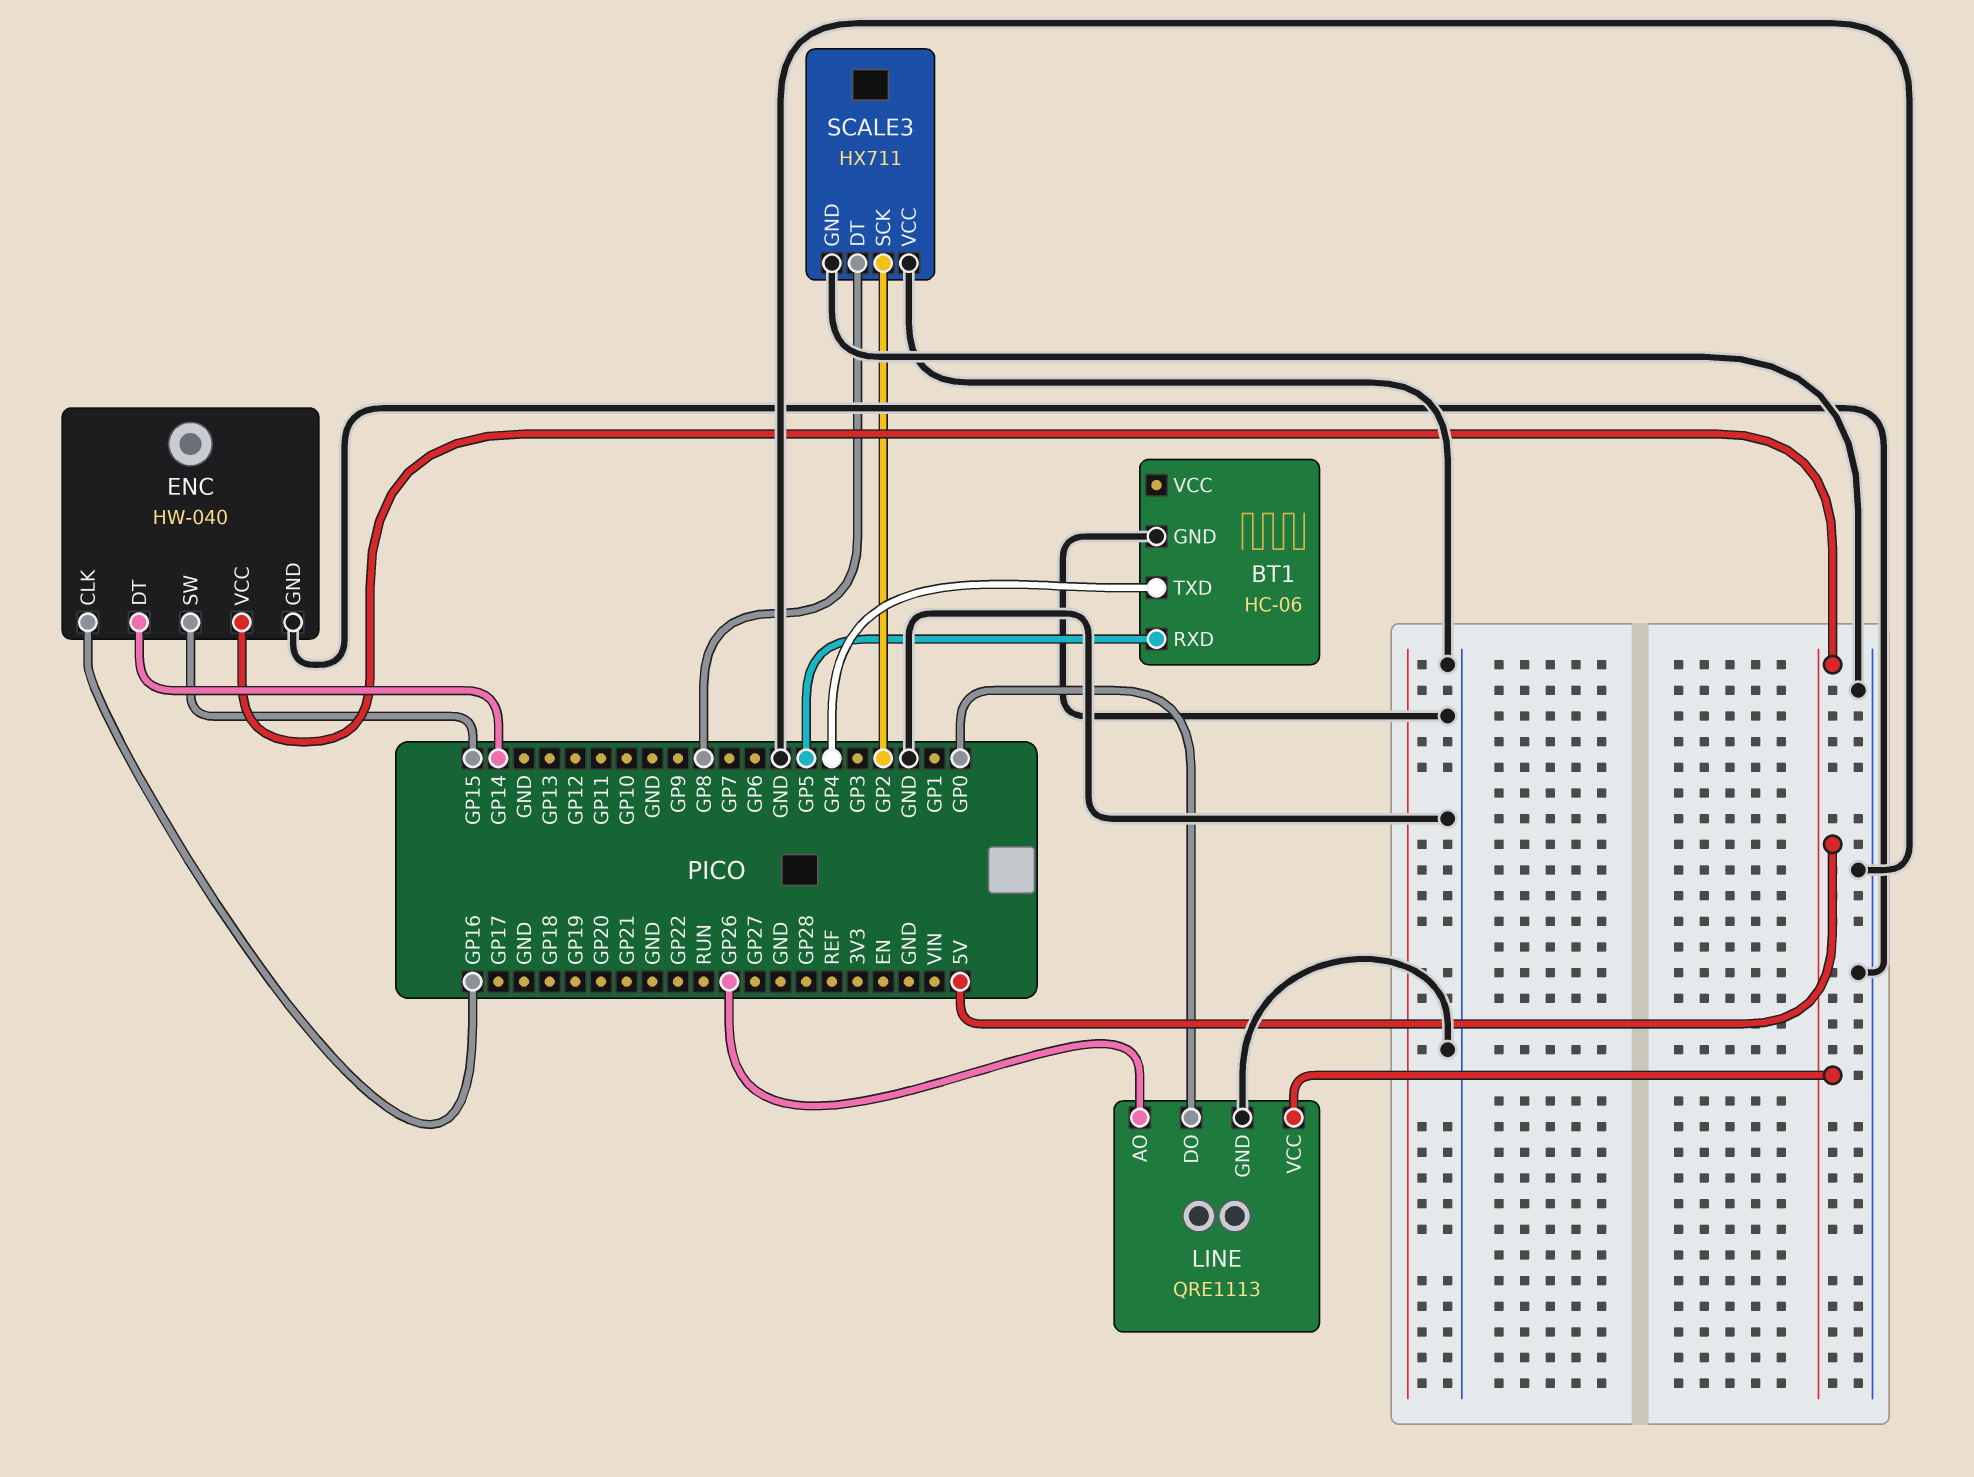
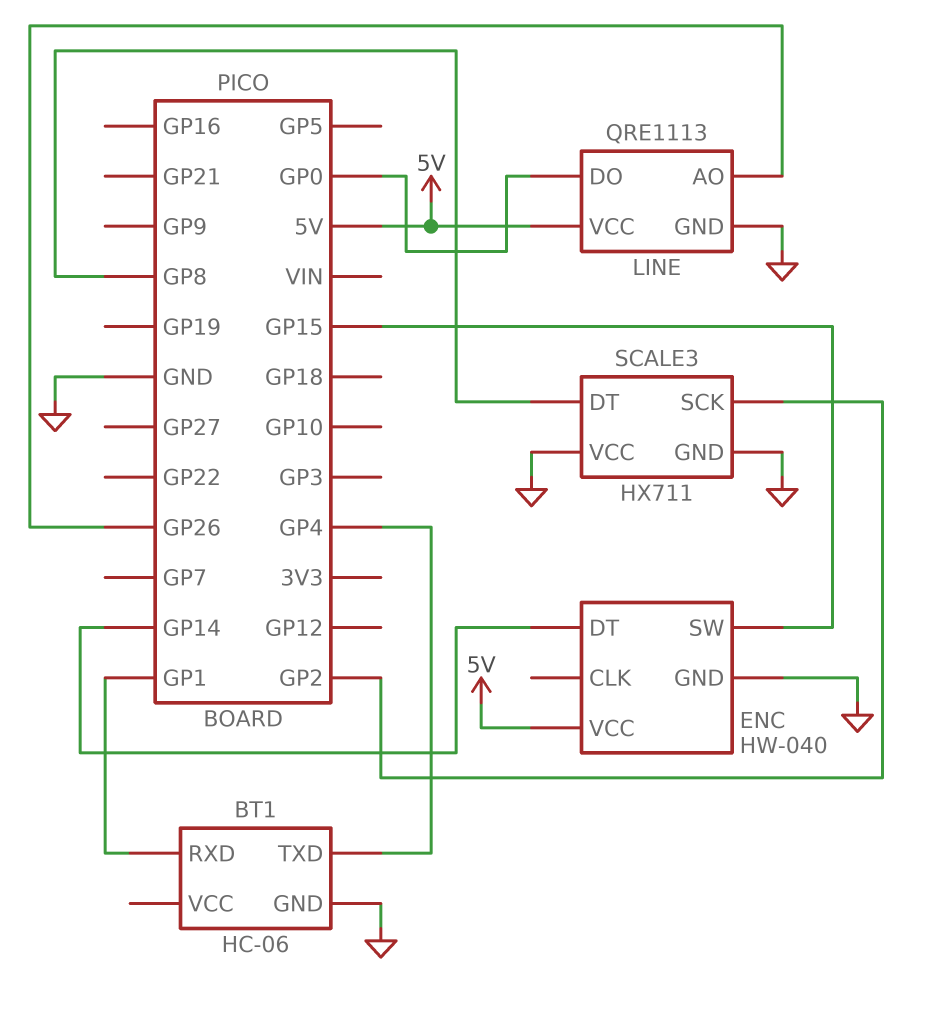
BT1 pin RXD: GP5 -> GP1
ENC pin CLK: GP16 -> none

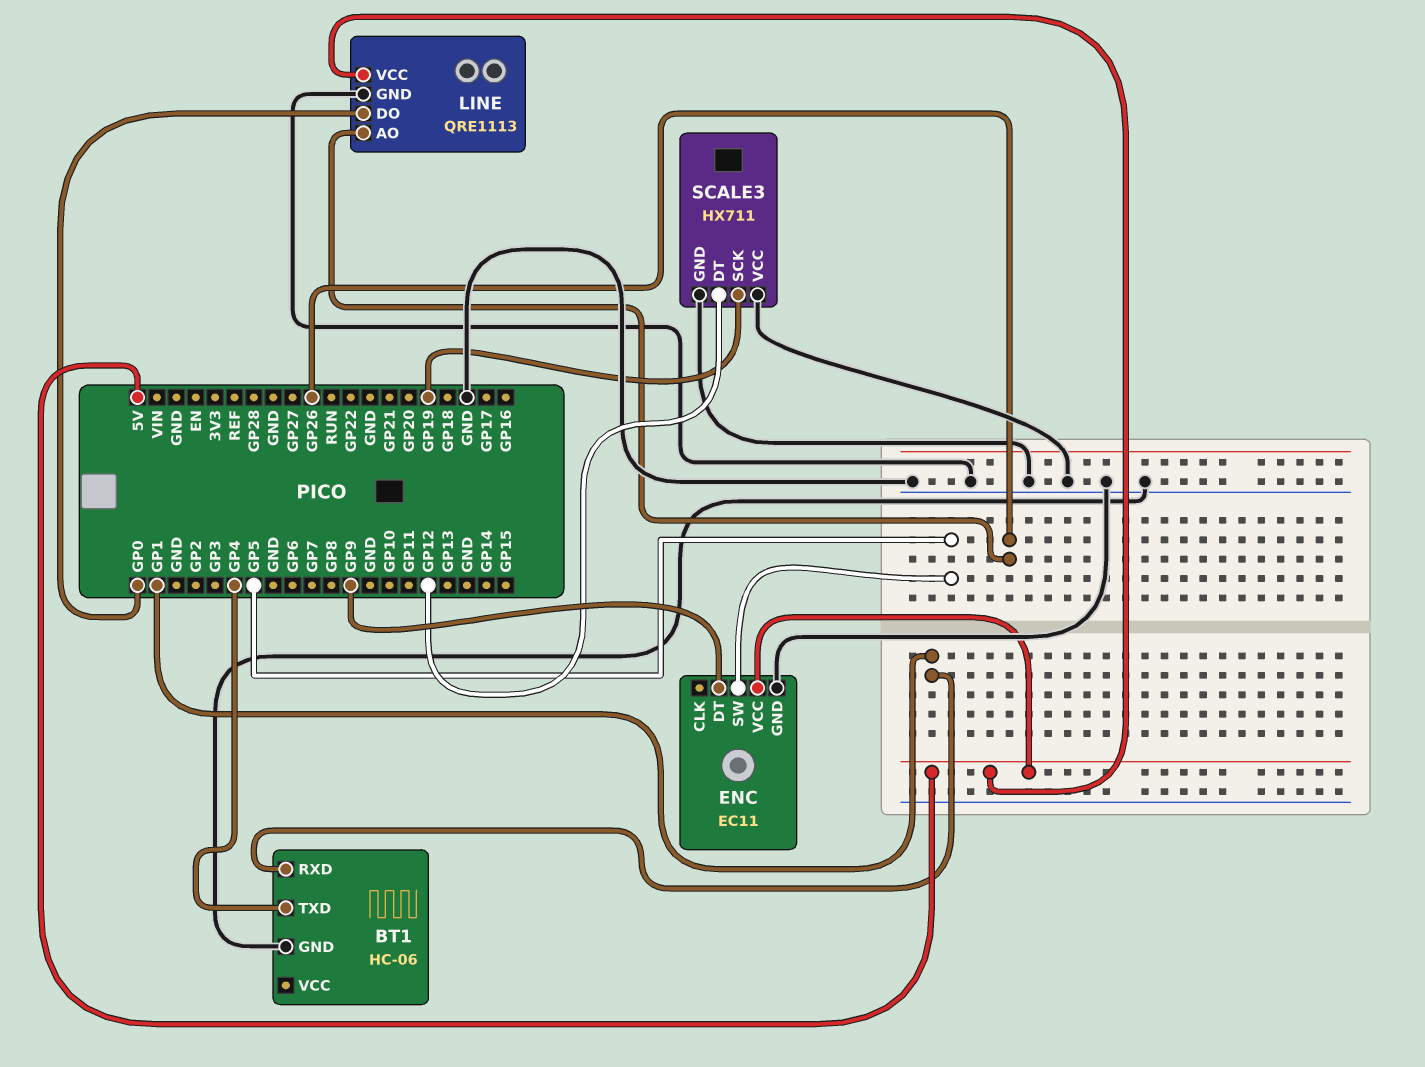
ENC: HW-040 -> EC11
ENC pin DT: GP14 -> GP9
ENC pin SW: GP15 -> GP5
SCALE3 pin DT: GP8 -> GP12
SCALE3 pin SCK: GP2 -> GP19

